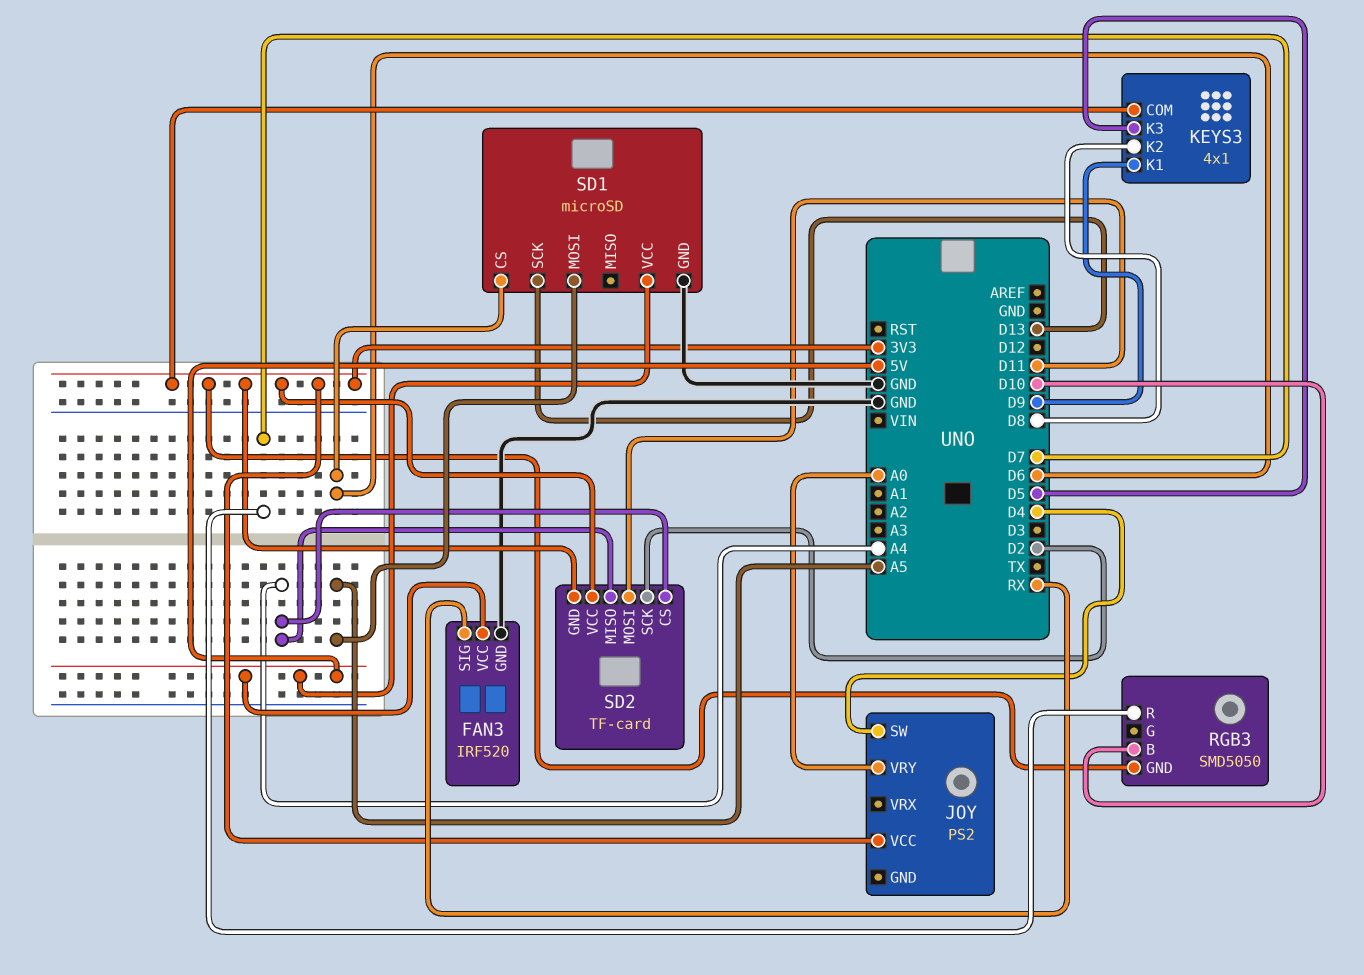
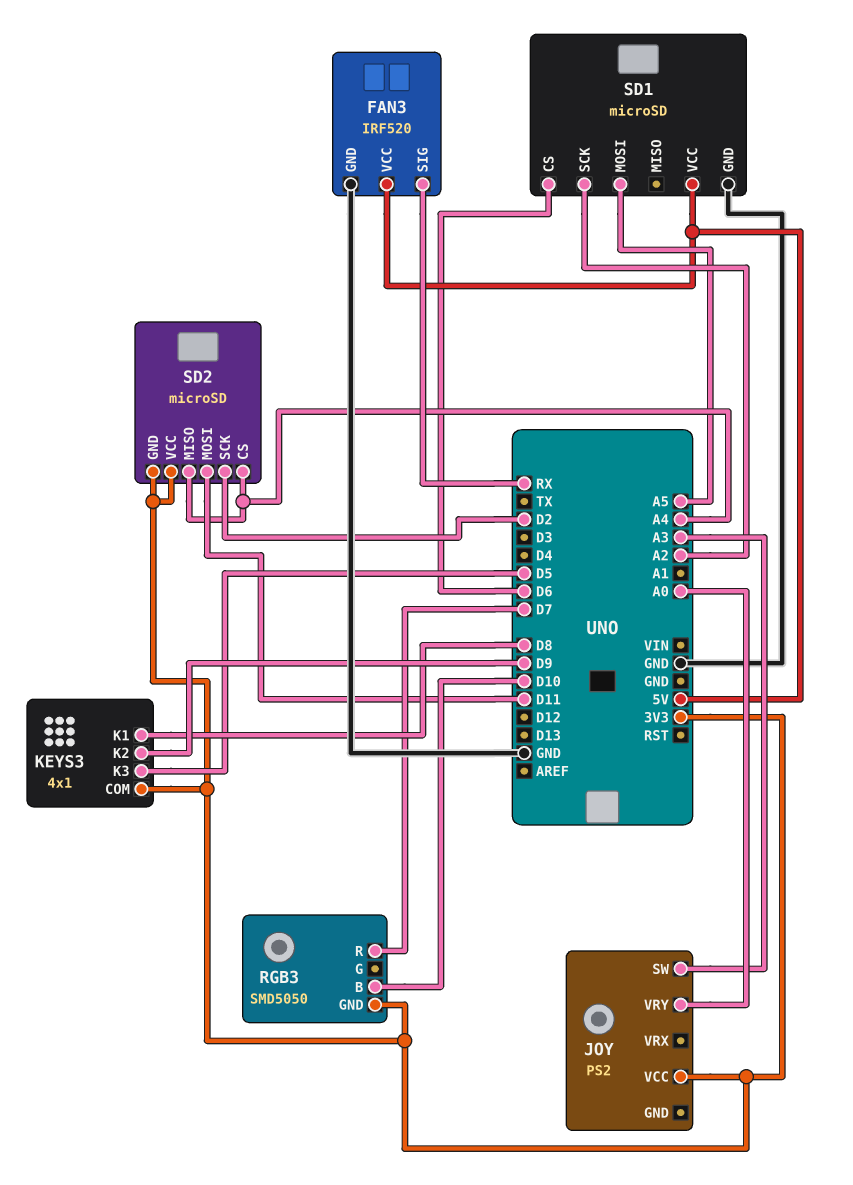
JOY pin SW: D4 -> A3
KEYS3 pin K1: D9 -> D8
KEYS3 pin K2: D8 -> D9
SD1 pin SCK: D13 -> A2
SD2: TF-card -> microSD

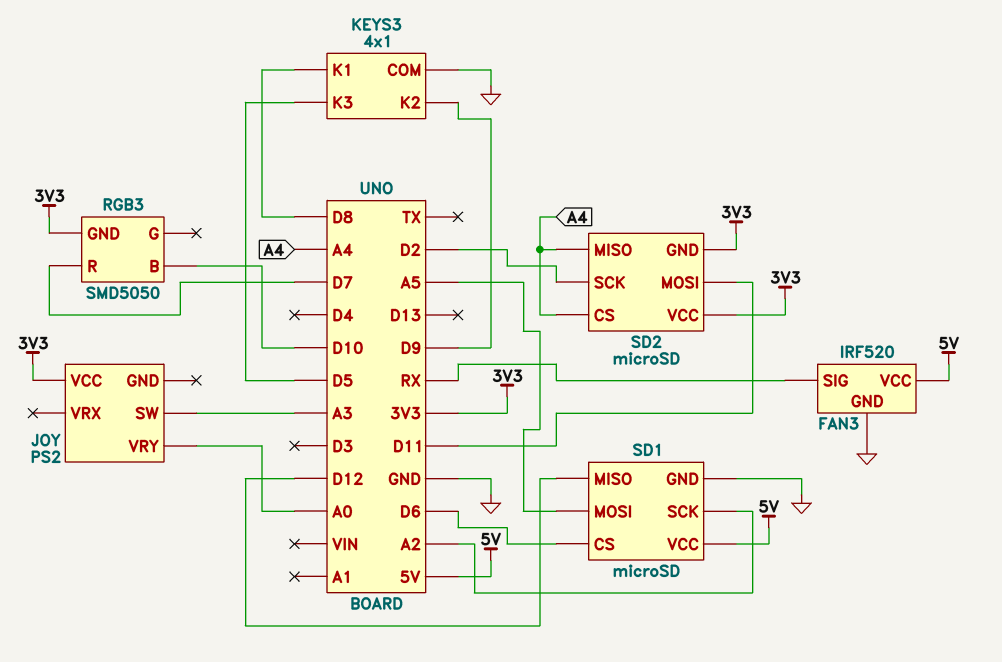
KEYS3 pin COM: 3V3 -> GND
SD1 pin MISO: none -> D12

